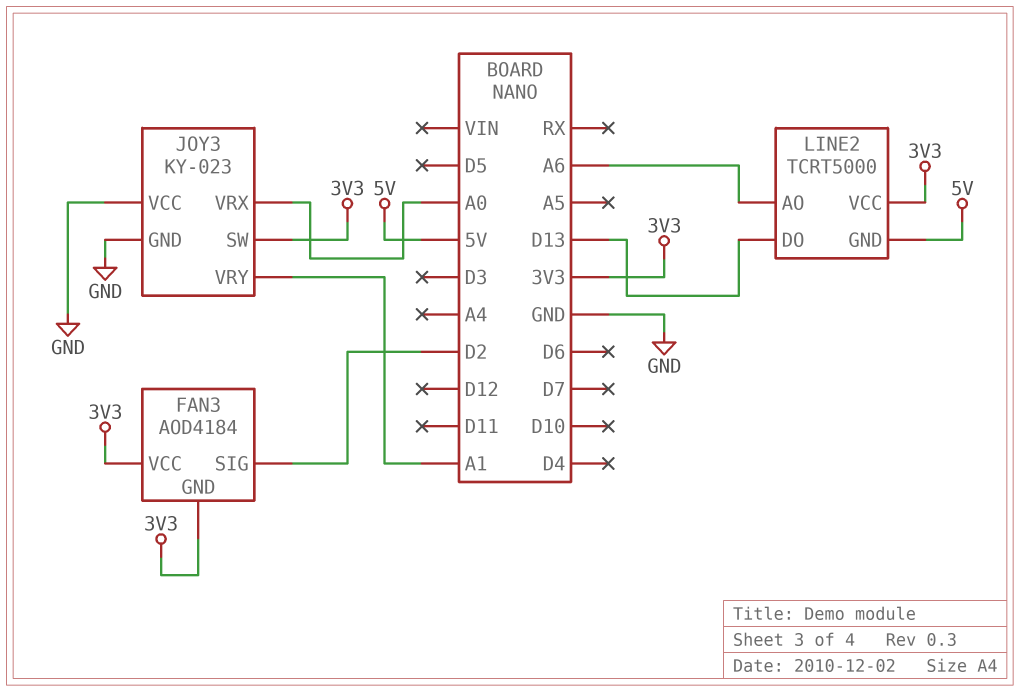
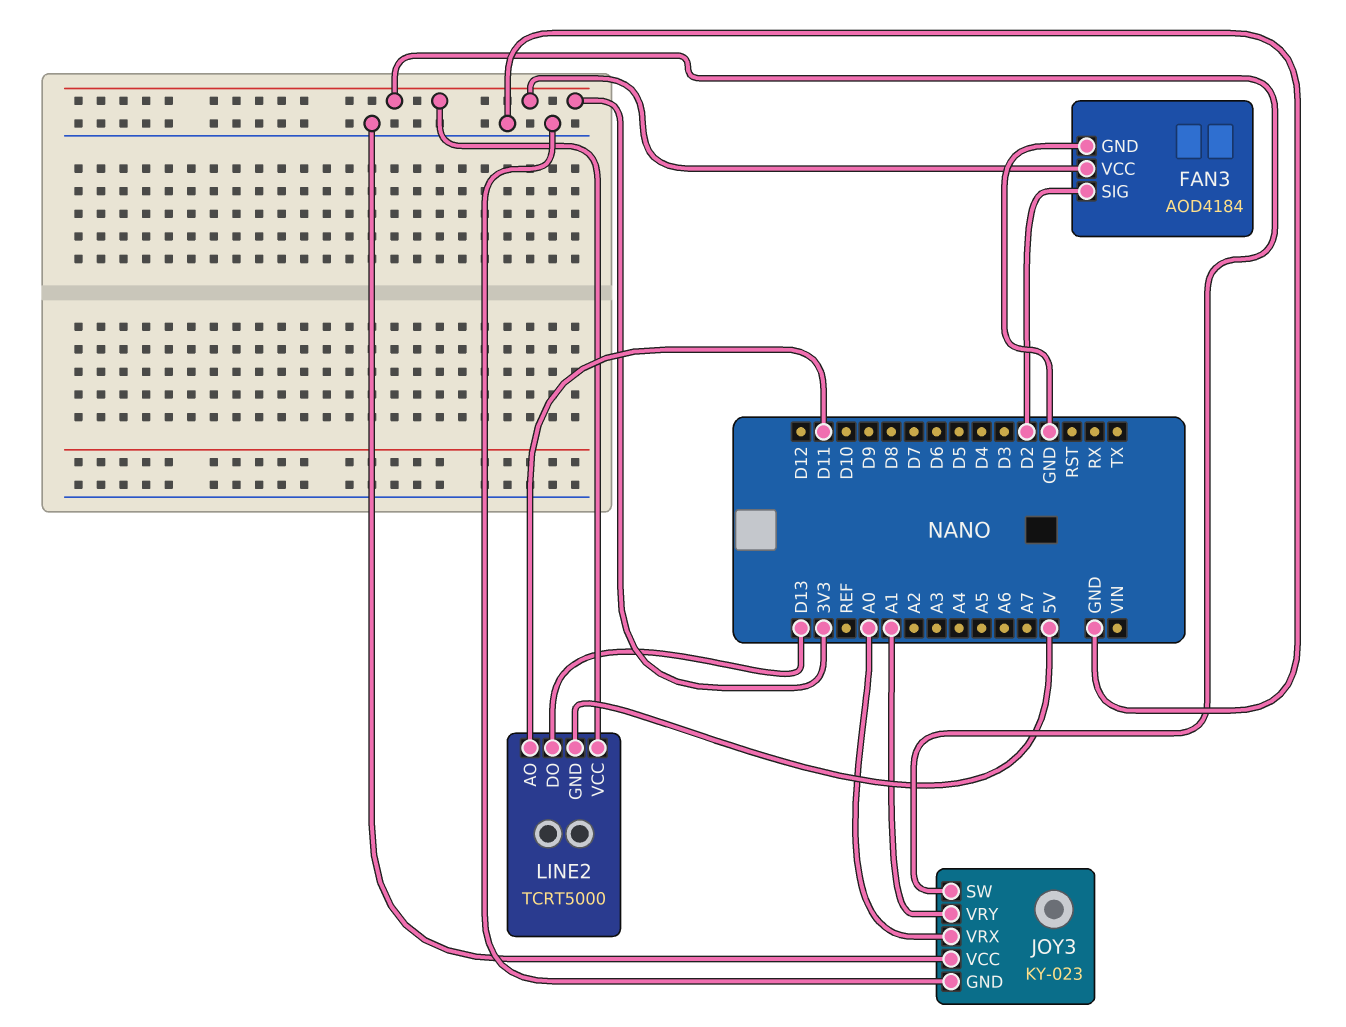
FAN3 pin GND: 3V3 -> GND
LINE2 pin AO: A6 -> D11

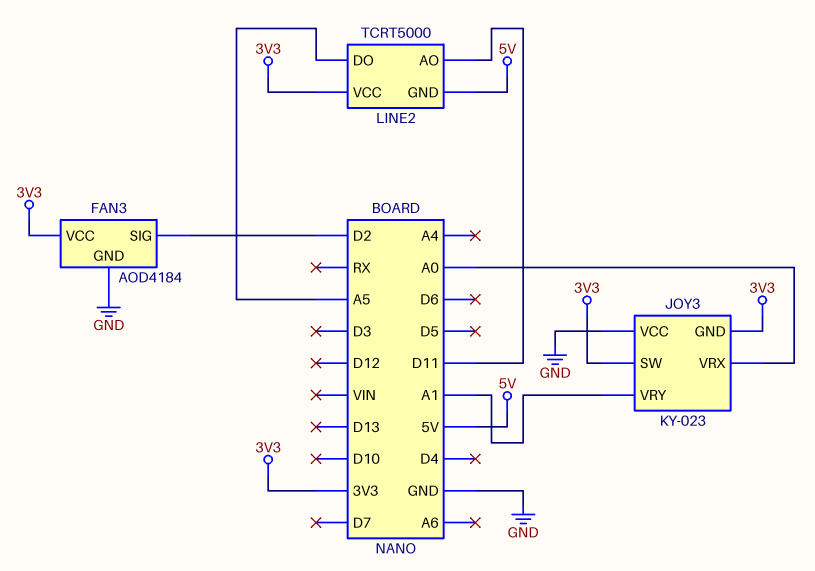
JOY3 pin GND: GND -> 3V3
LINE2 pin DO: D13 -> A5

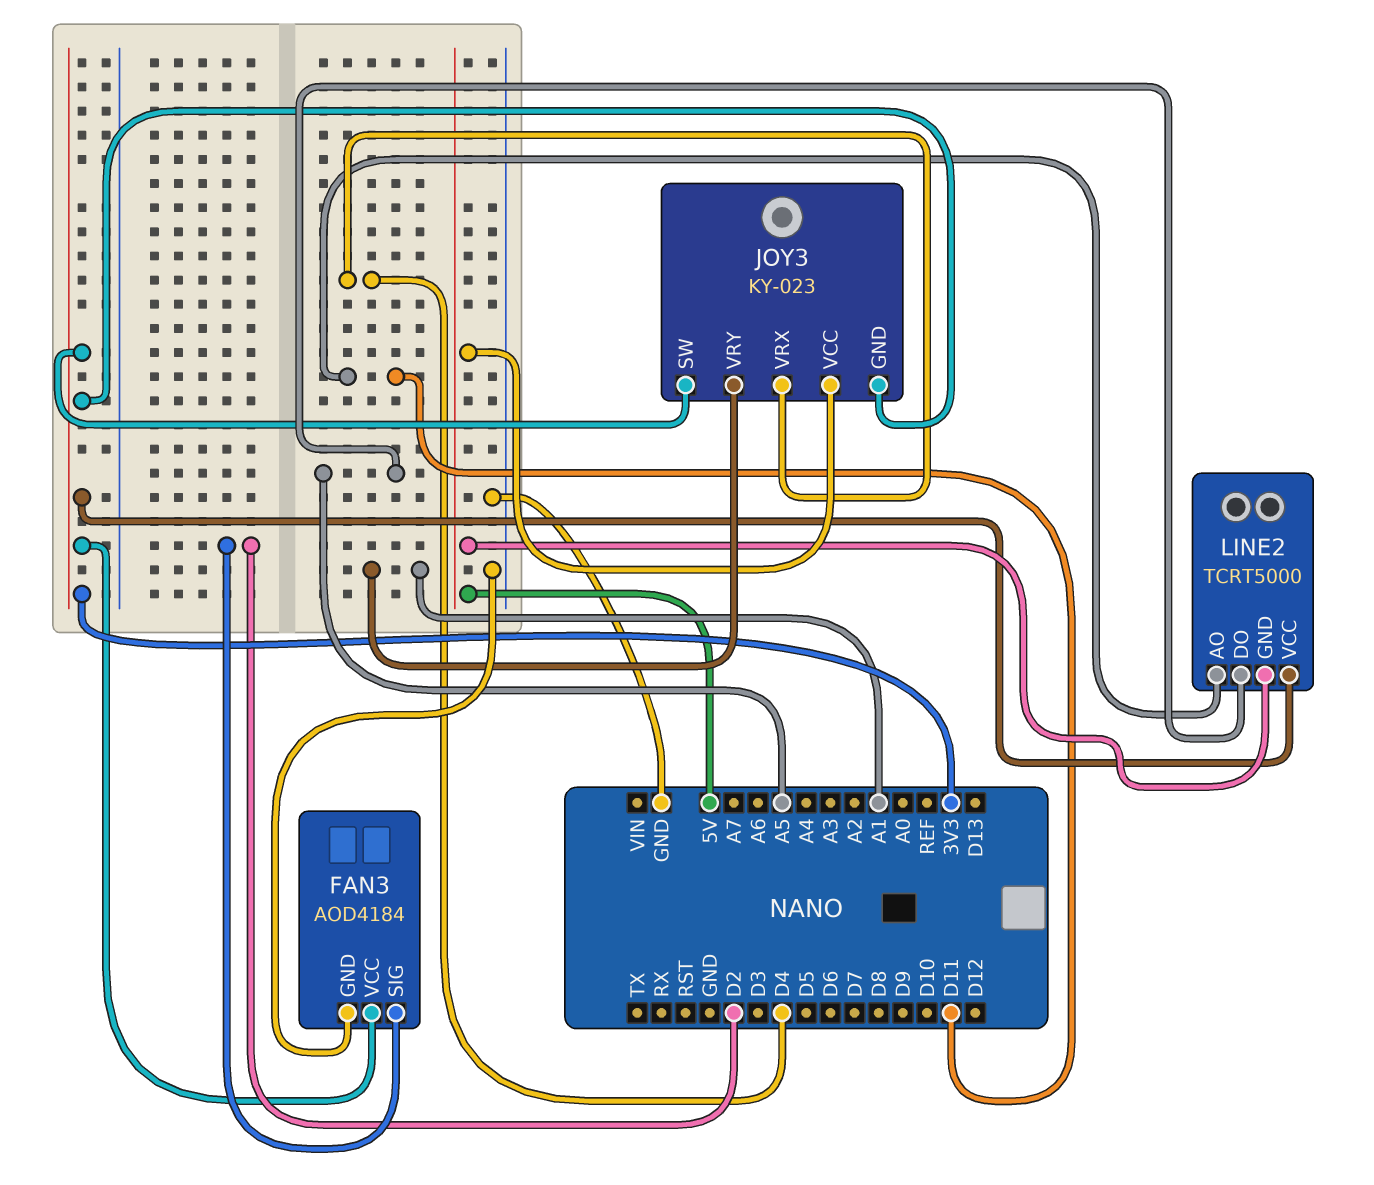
JOY3 pin VCC: GND -> 5V
JOY3 pin VRX: A0 -> D4

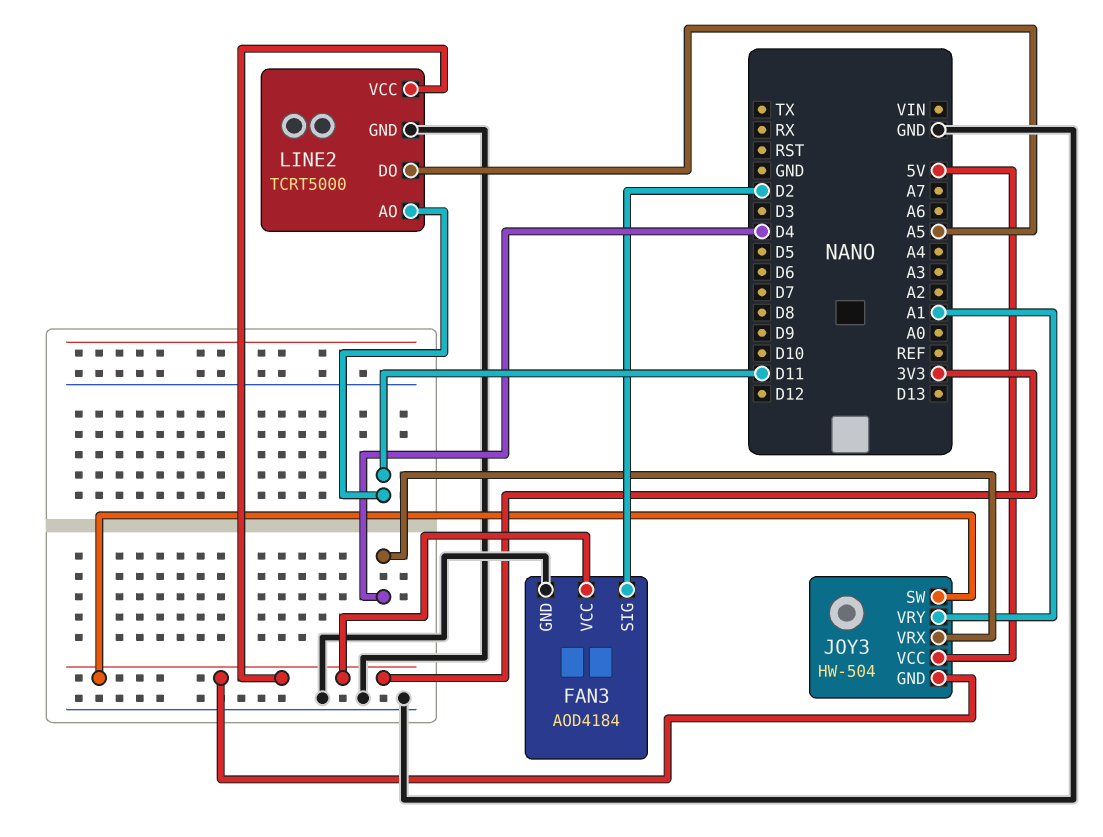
JOY3: KY-023 -> HW-504
LINE2 pin GND: 5V -> GND

